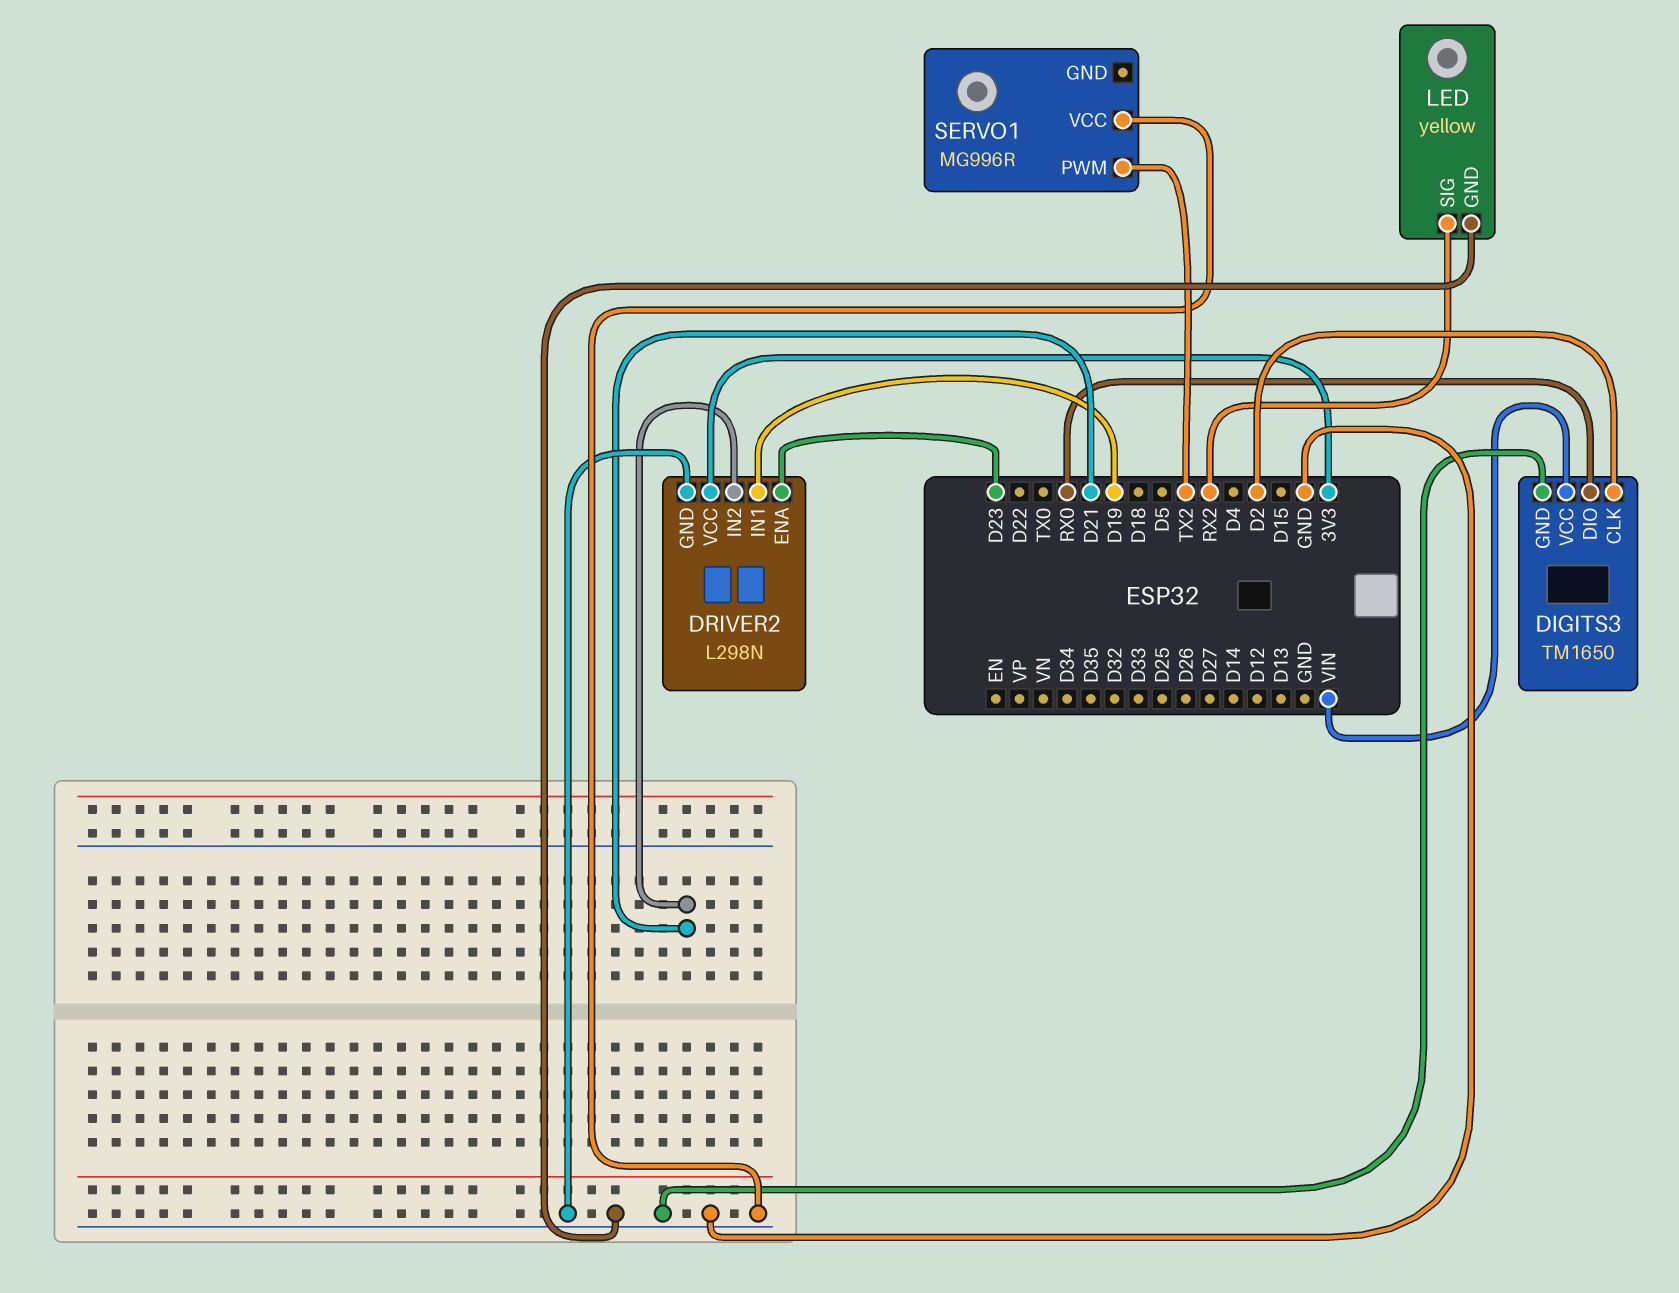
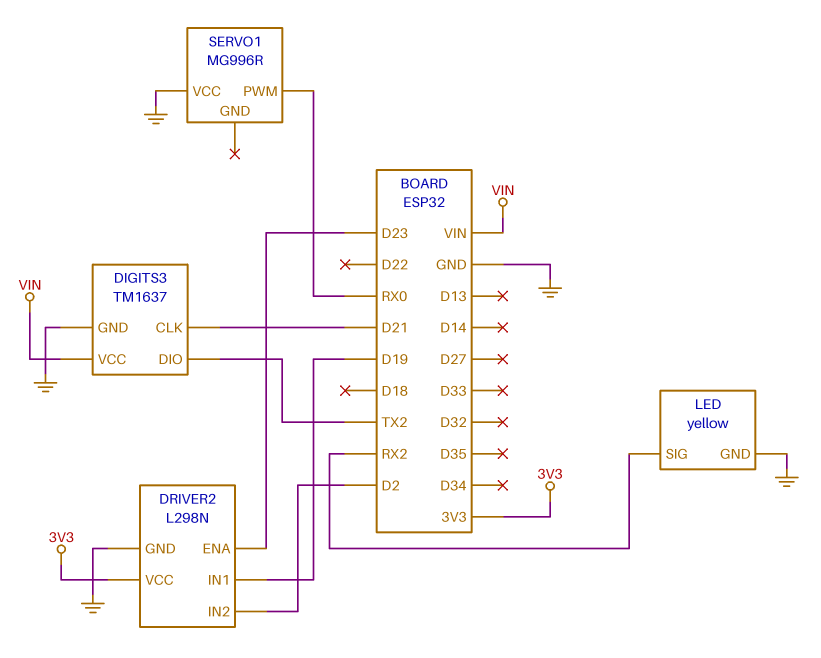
DIGITS3: TM1650 -> TM1637
DIGITS3 pin CLK: D2 -> D21
DIGITS3 pin DIO: RX0 -> TX2
DRIVER2 pin IN2: D21 -> D2
SERVO1 pin PWM: TX2 -> RX0

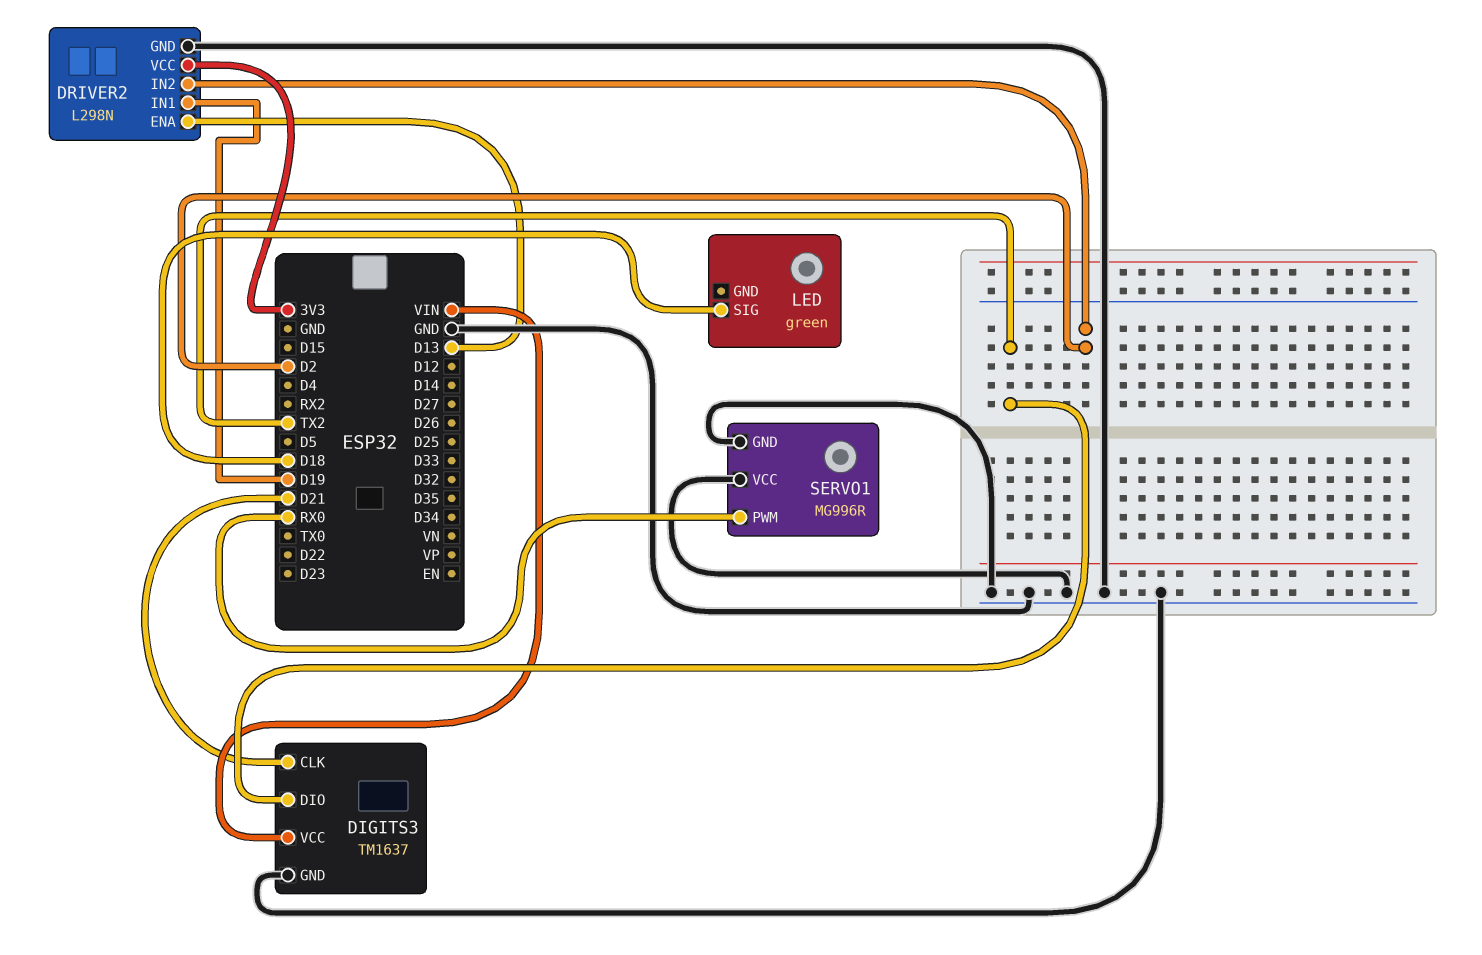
DRIVER2 pin ENA: D23 -> D13
LED: yellow -> green
LED pin GND: GND -> none
LED pin SIG: RX2 -> D18
SERVO1 pin GND: none -> GND

